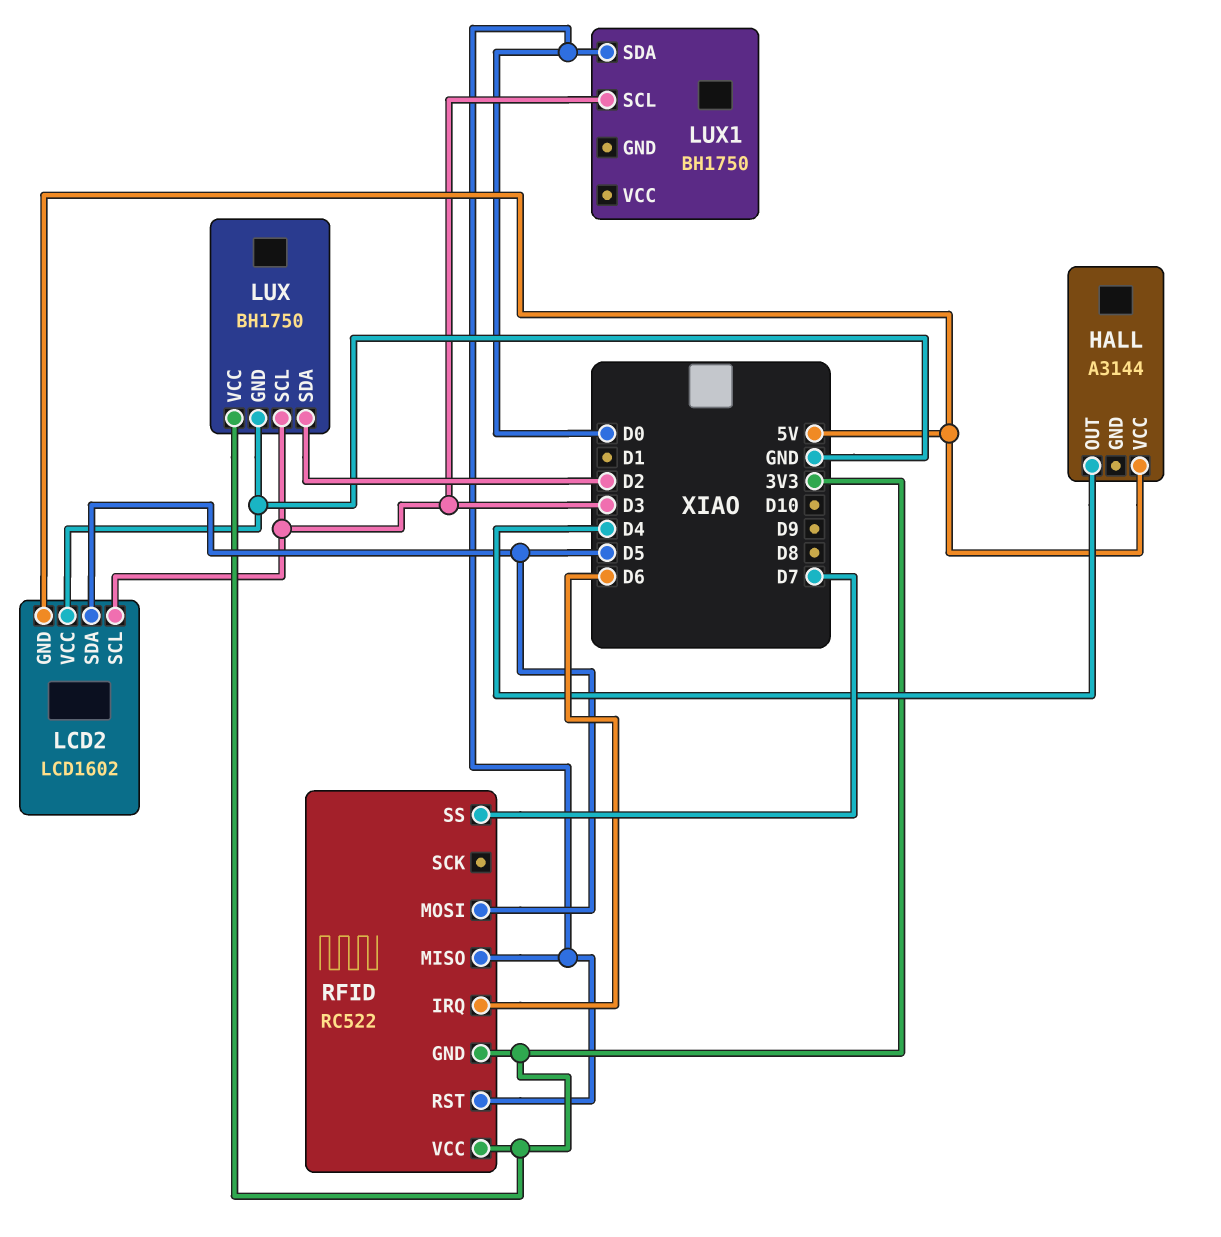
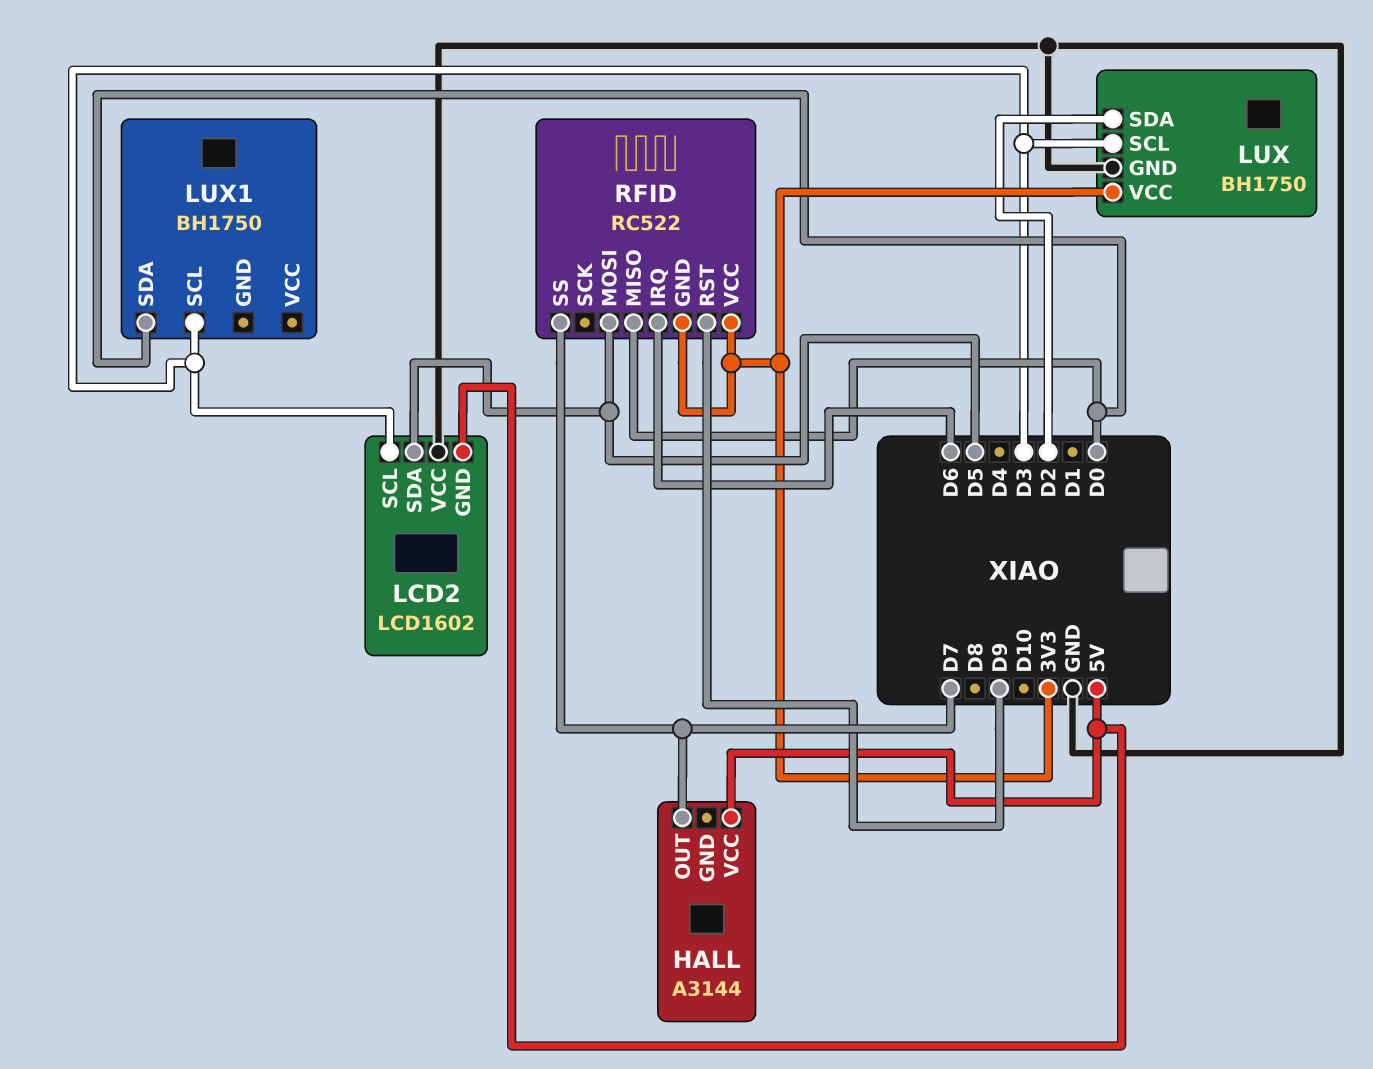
HALL pin OUT: D4 -> D7
RFID pin RST: D0 -> D9

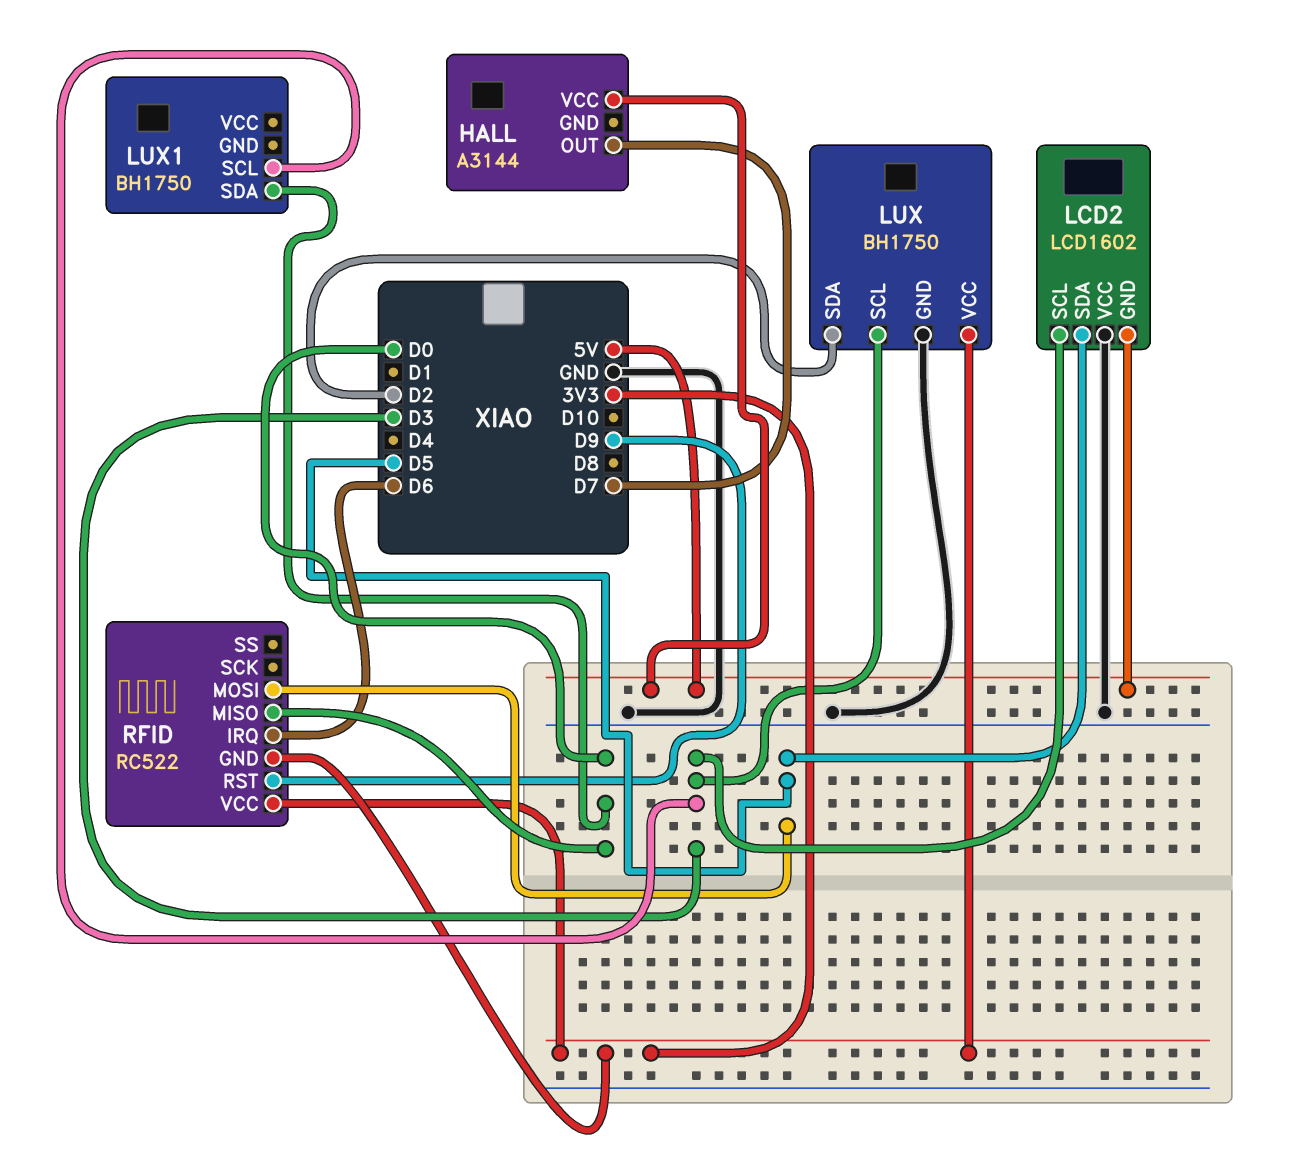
RFID pin SS: D7 -> none

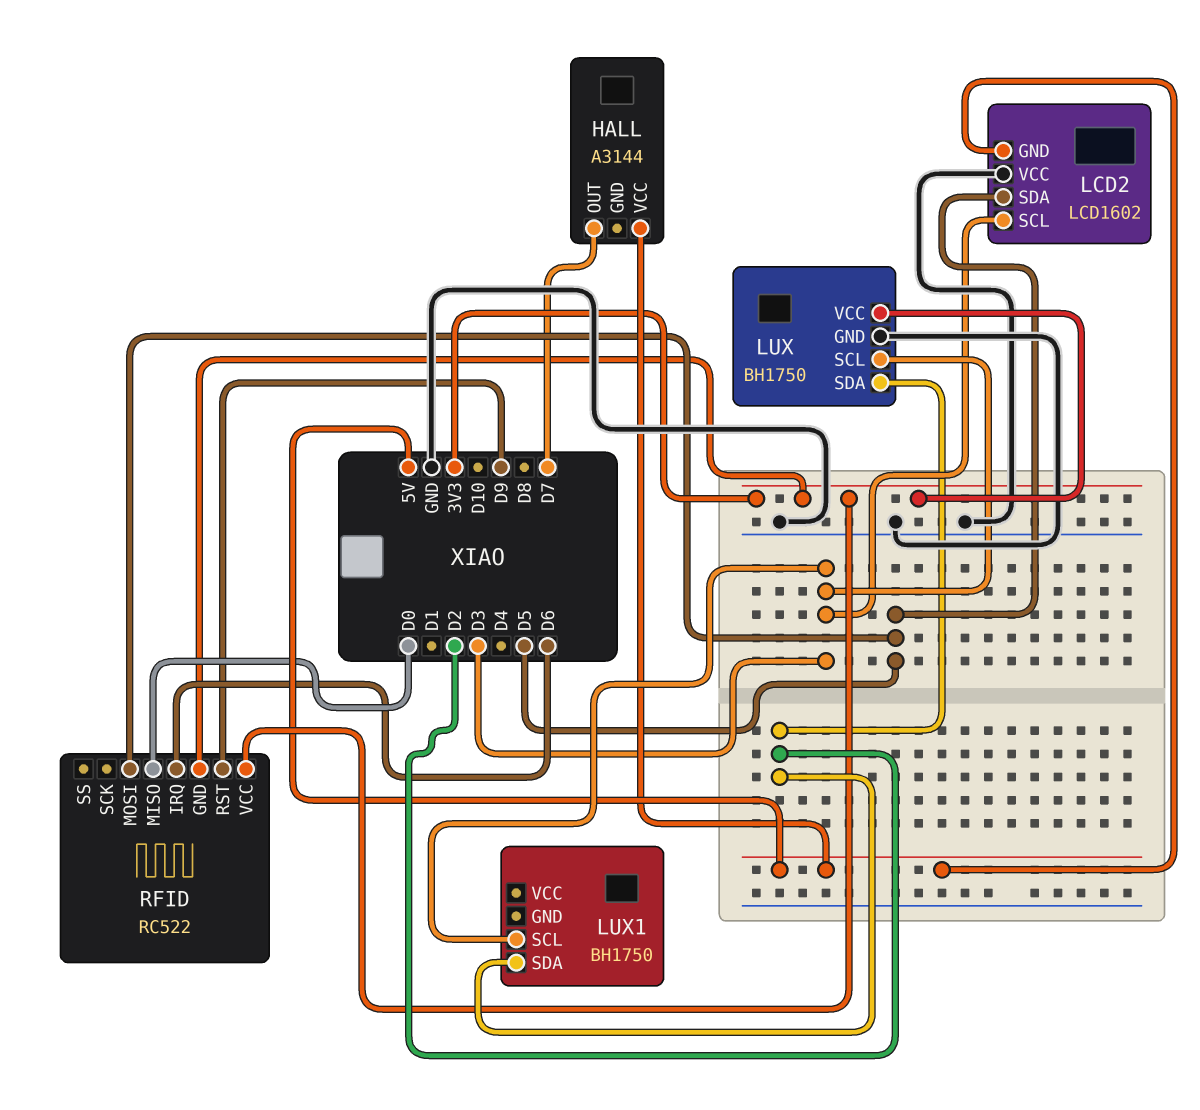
LUX1 pin SDA: D0 -> D2

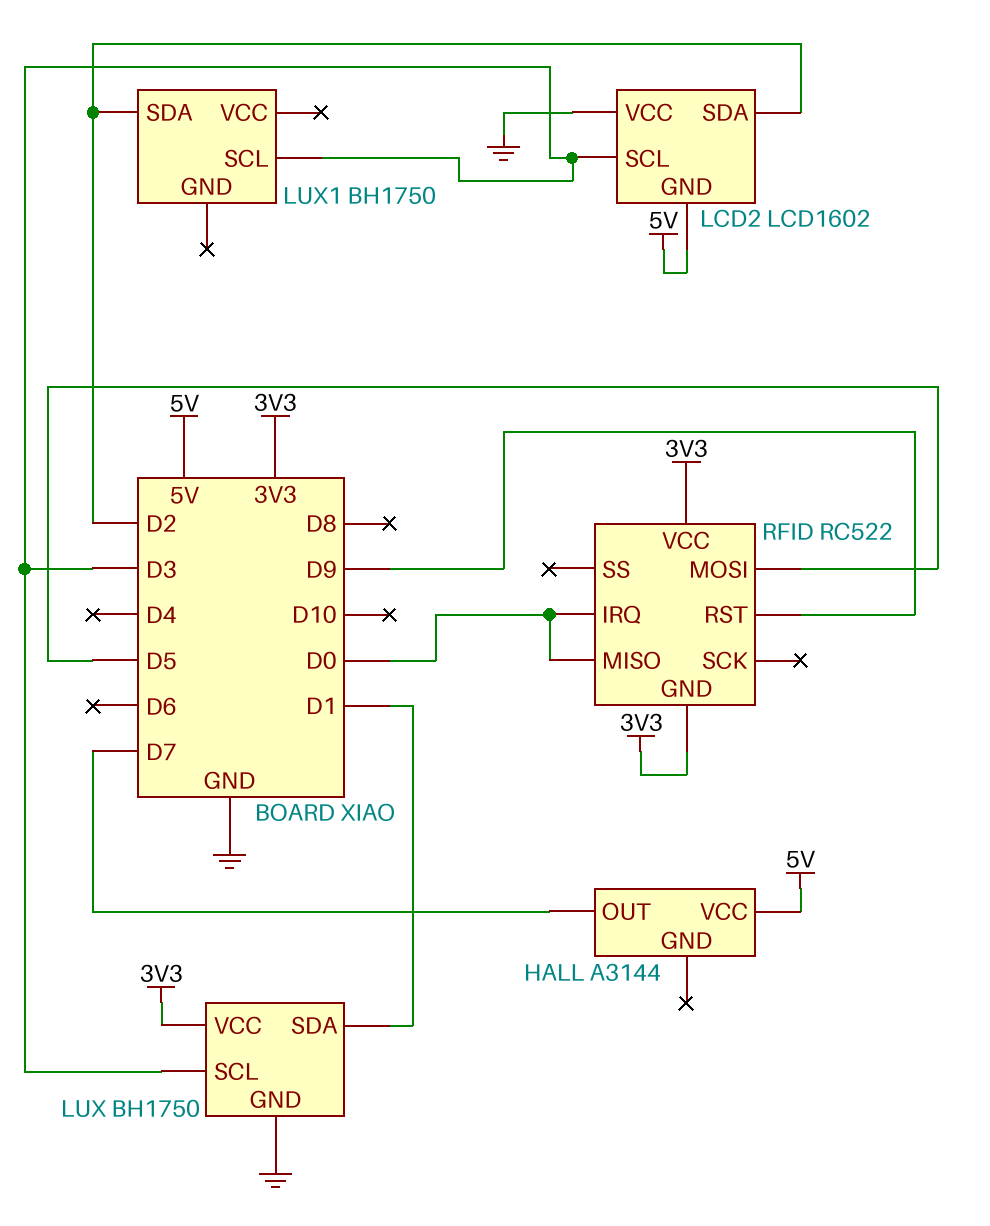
LCD2 pin SDA: D5 -> D2
LUX pin SDA: D2 -> D1
RFID pin IRQ: D6 -> D0

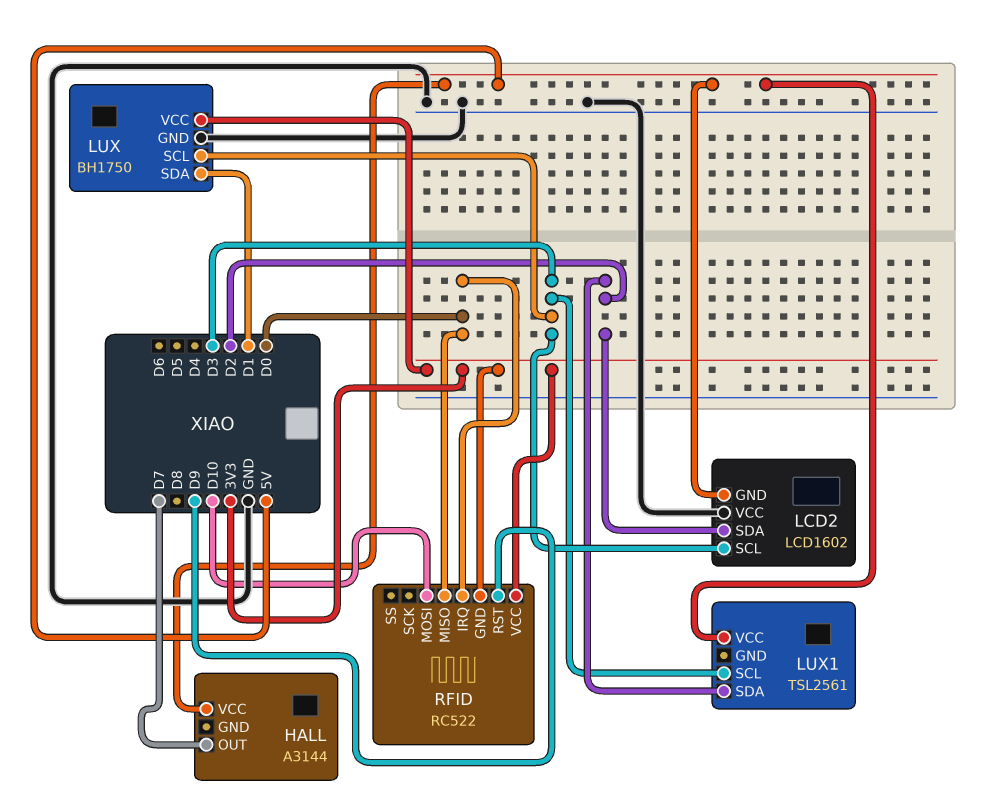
LUX1: BH1750 -> TSL2561
LUX1 pin VCC: none -> 5V
RFID pin MOSI: D5 -> D10

